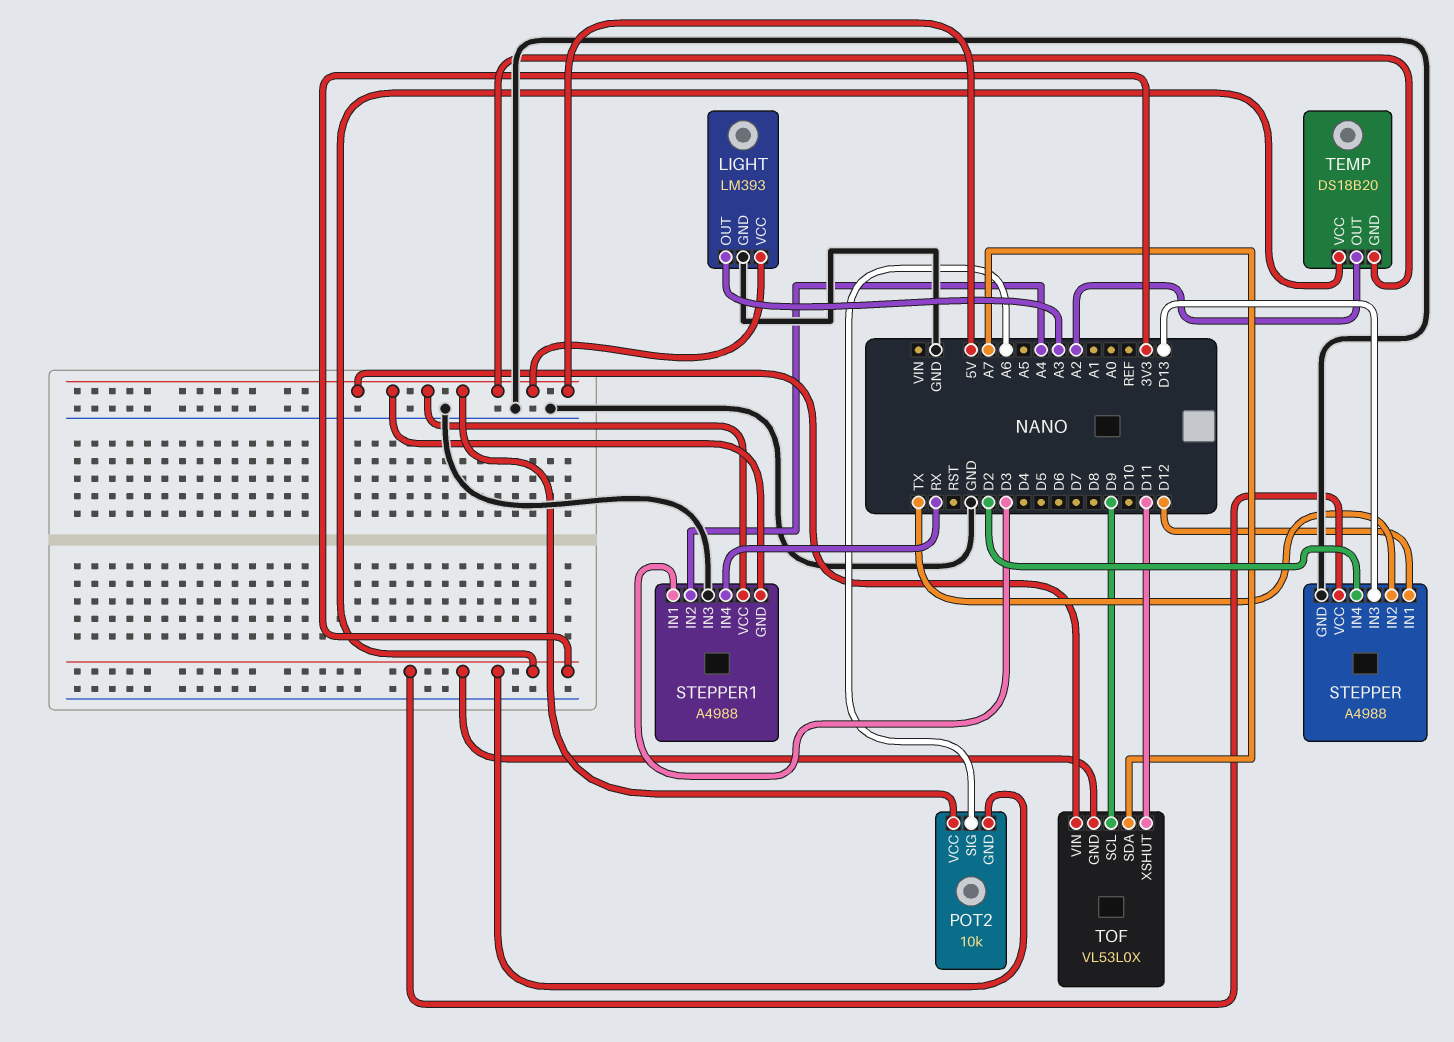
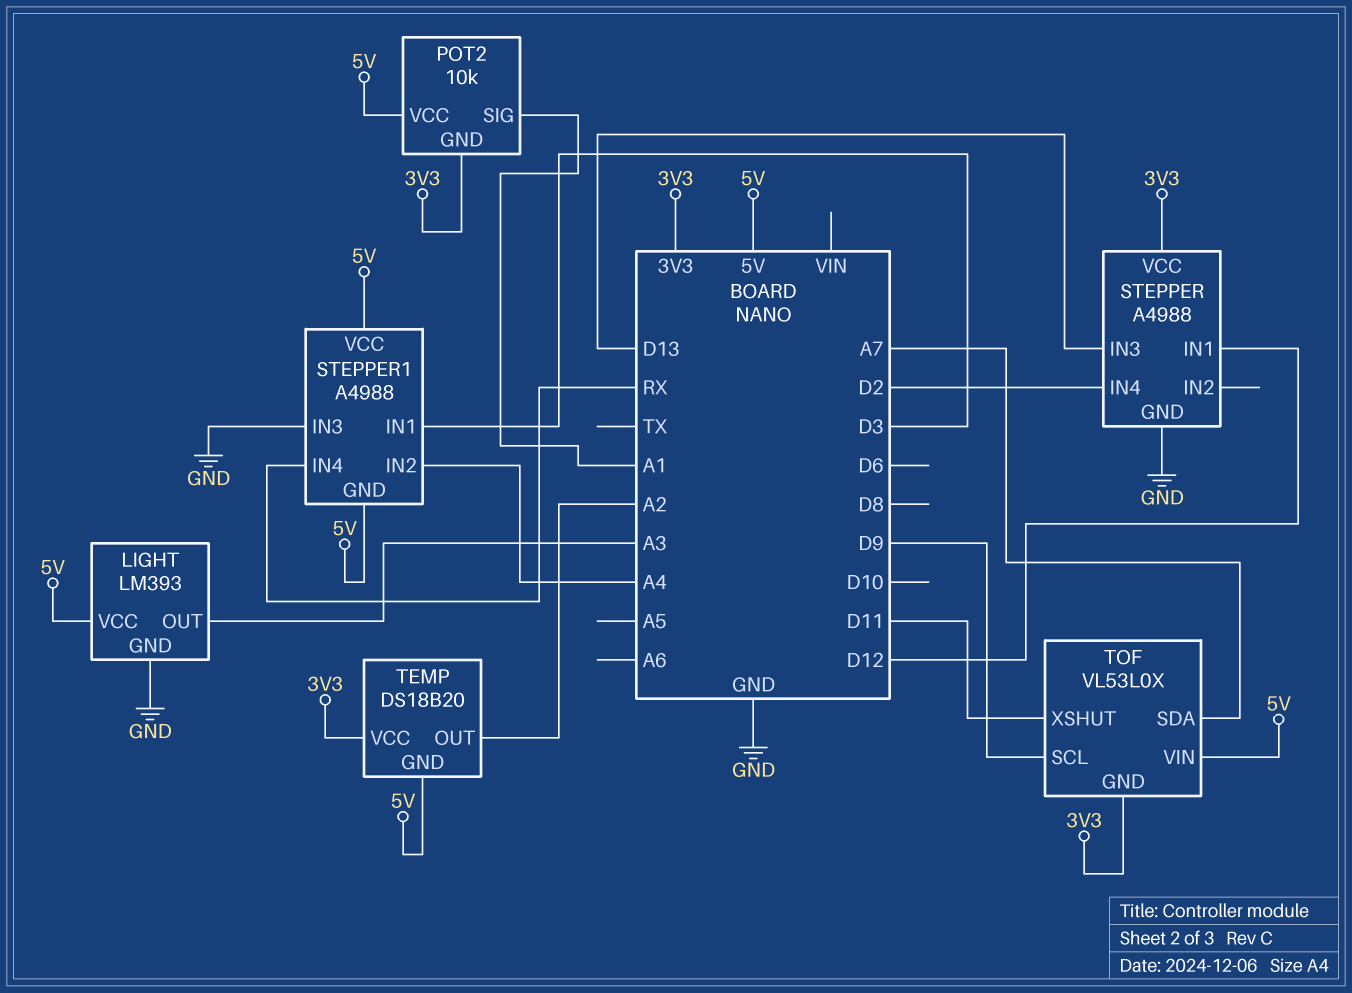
POT2 pin SIG: A6 -> A1
STEPPER pin IN2: TX -> none

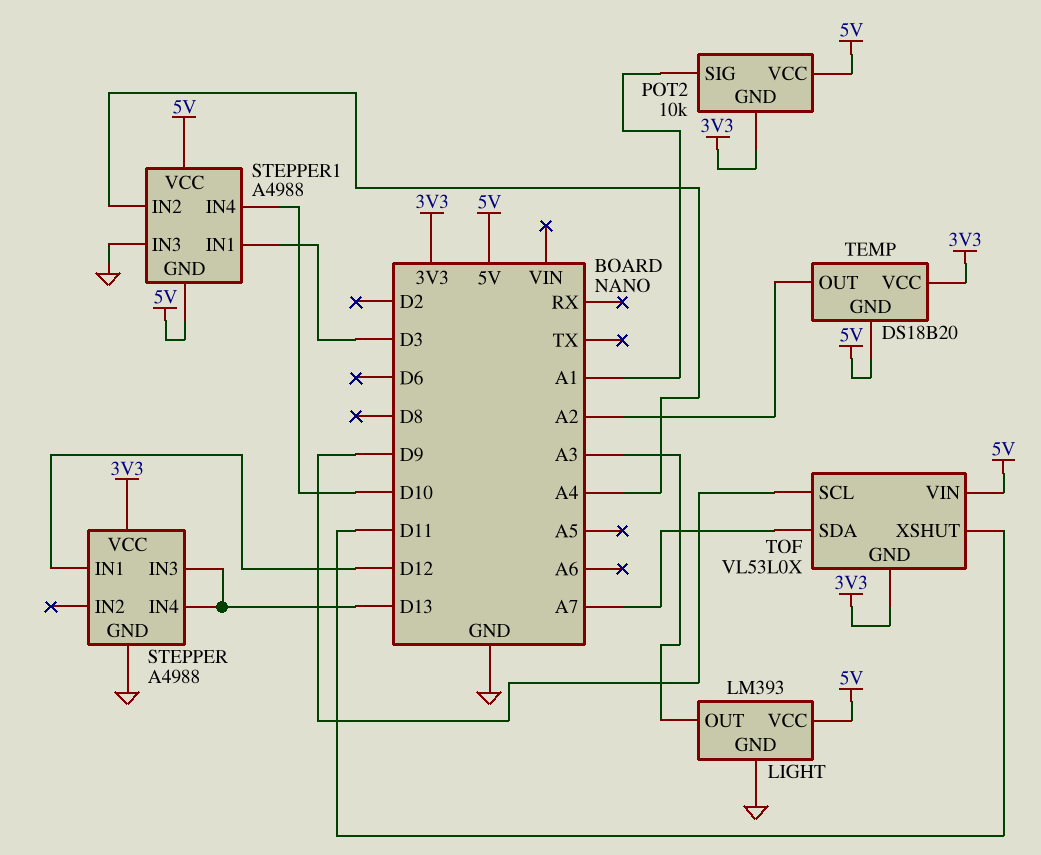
STEPPER pin IN4: D2 -> D13
STEPPER1 pin IN4: RX -> D10

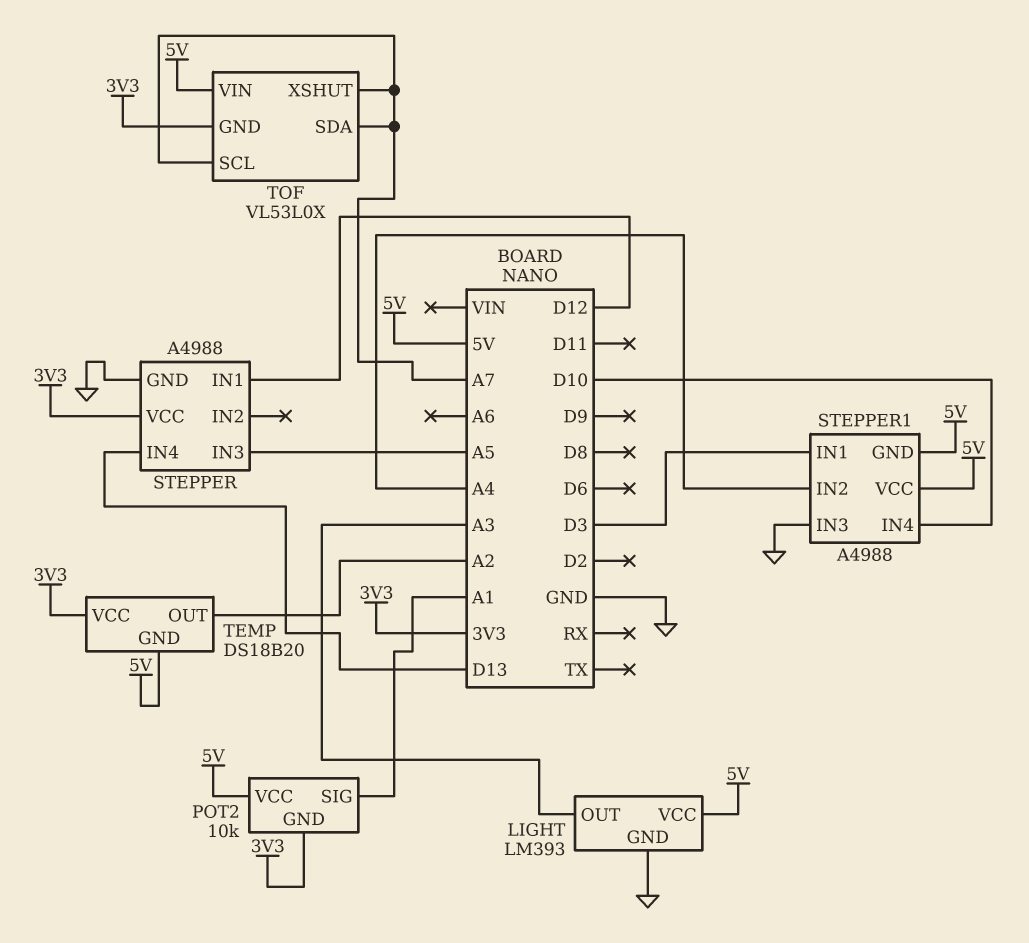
STEPPER pin IN3: D13 -> A5
TOF pin SCL: D9 -> A7
TOF pin XSHUT: D11 -> A7

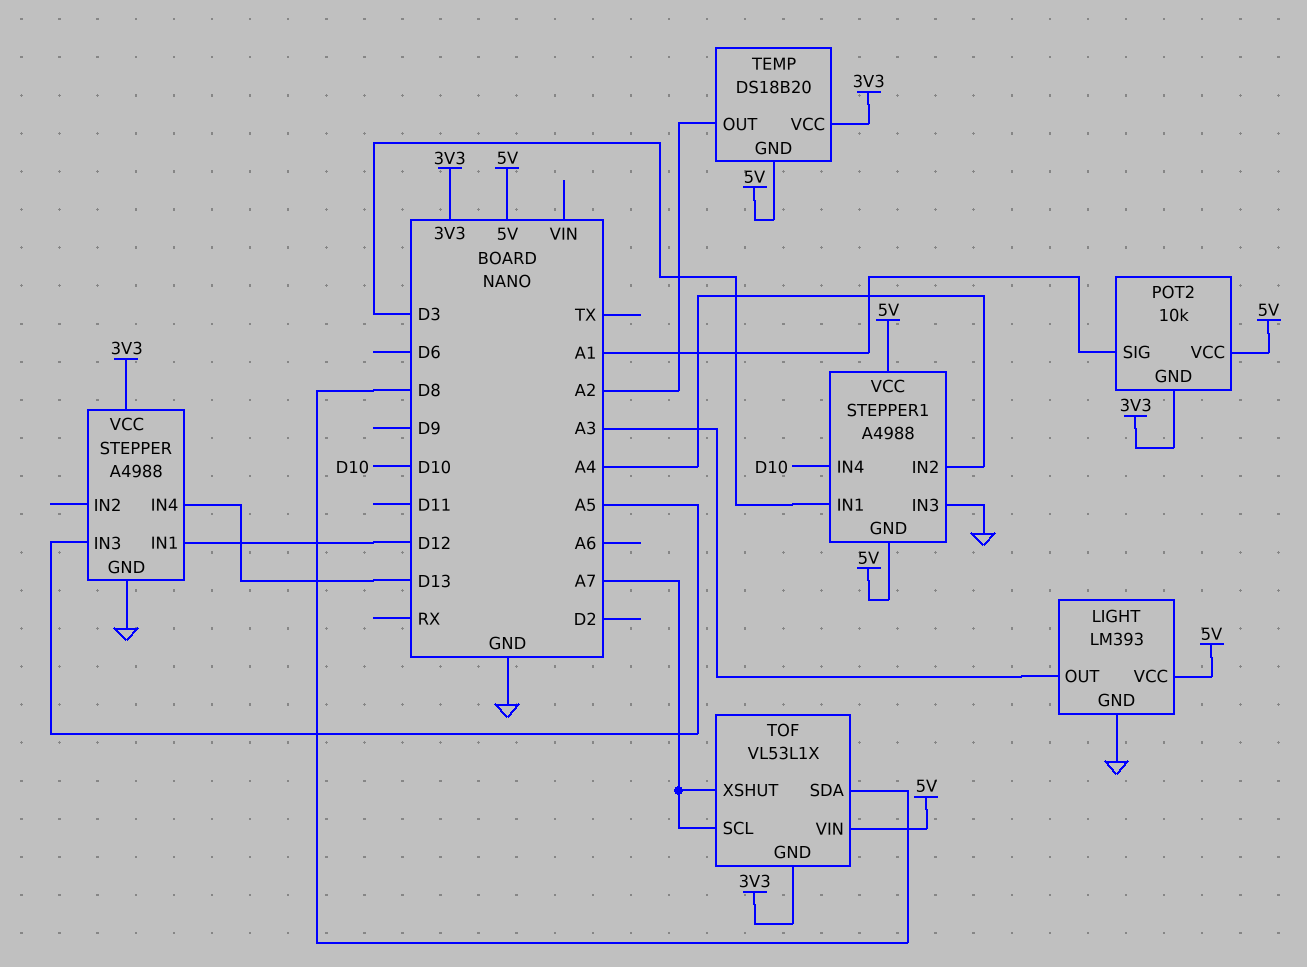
TOF: VL53L0X -> VL53L1X
TOF pin SDA: A7 -> D8

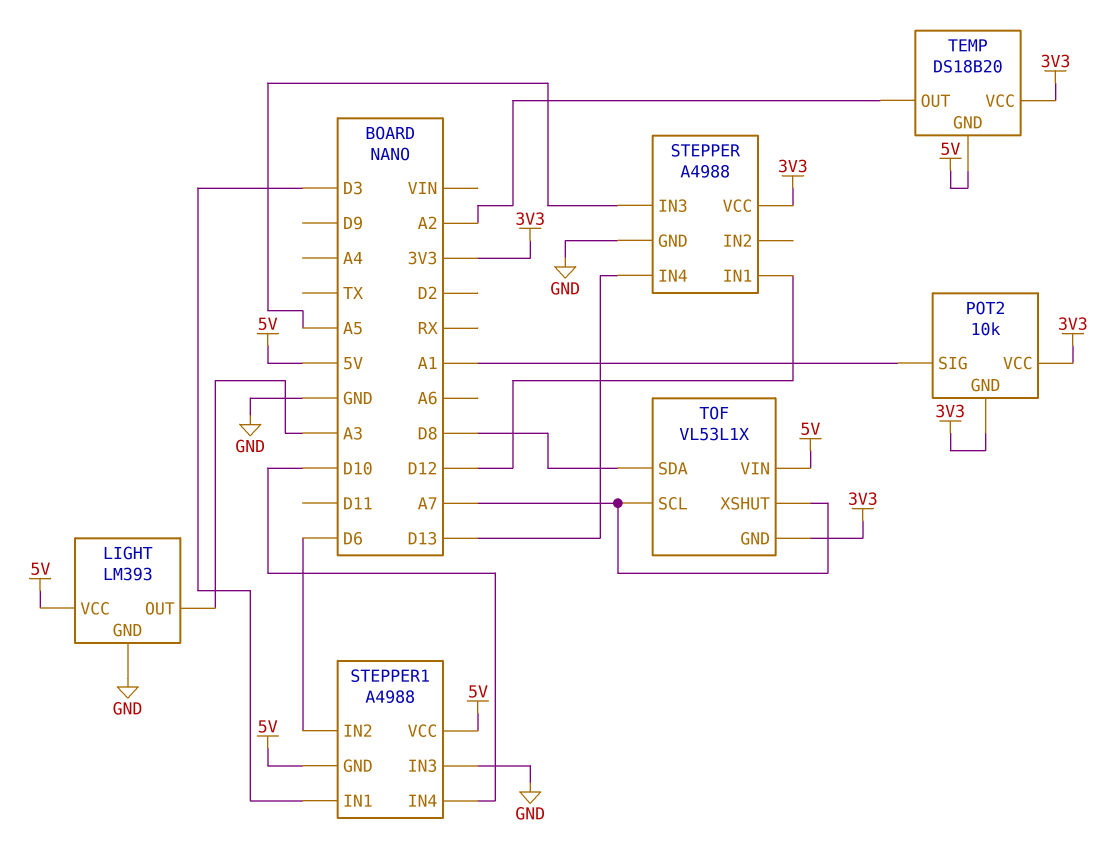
POT2 pin VCC: 5V -> 3V3
STEPPER1 pin IN2: A4 -> D6

